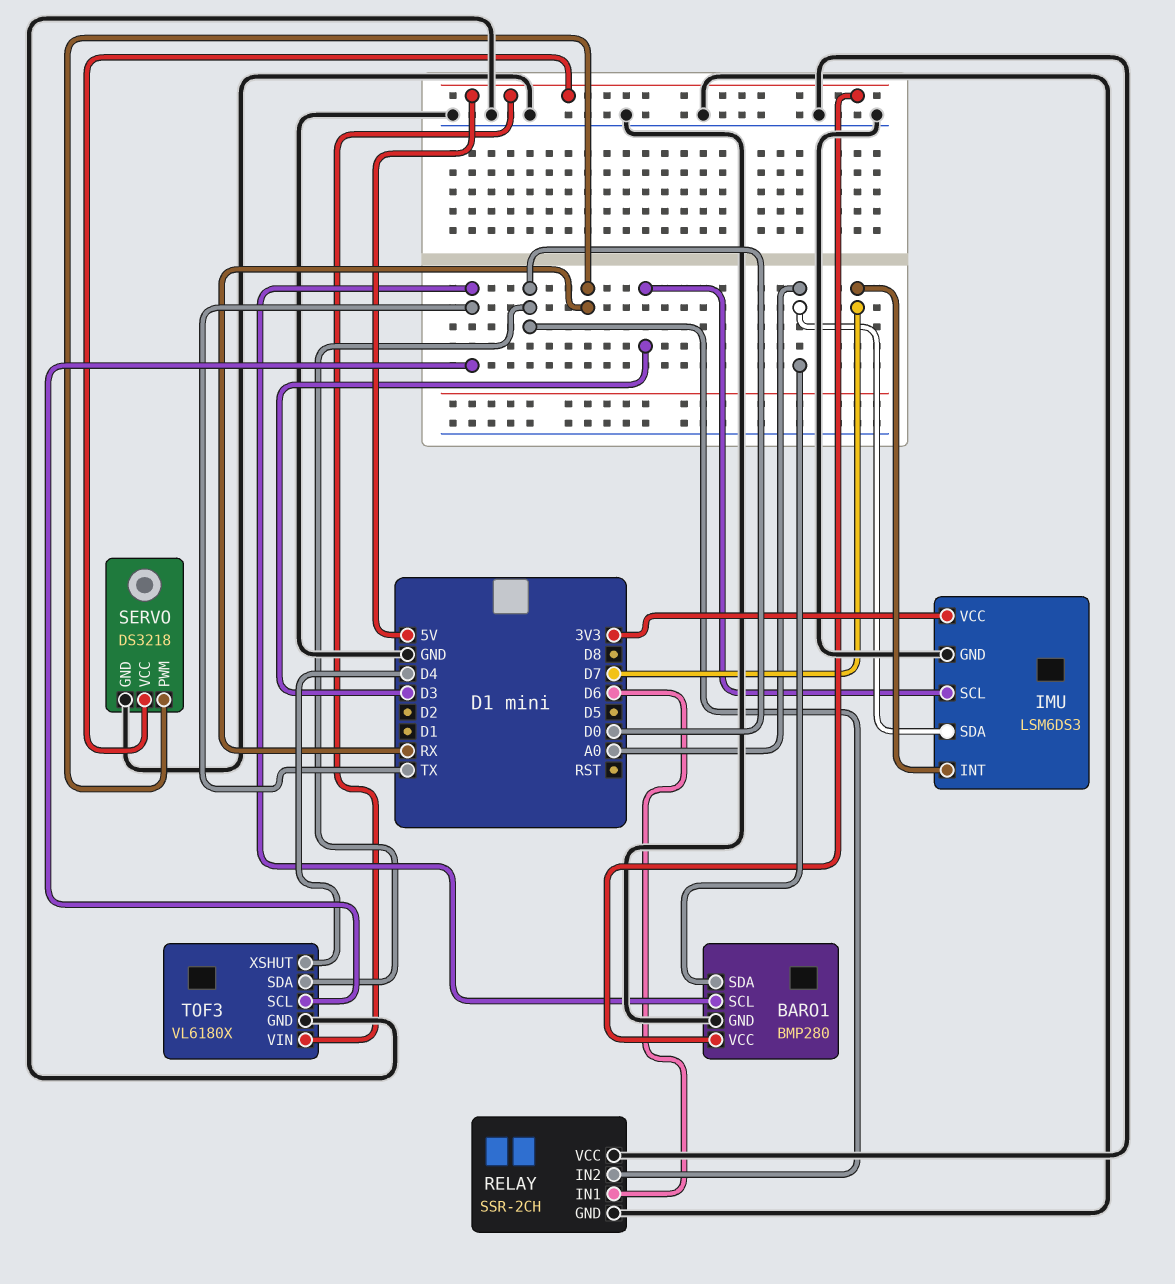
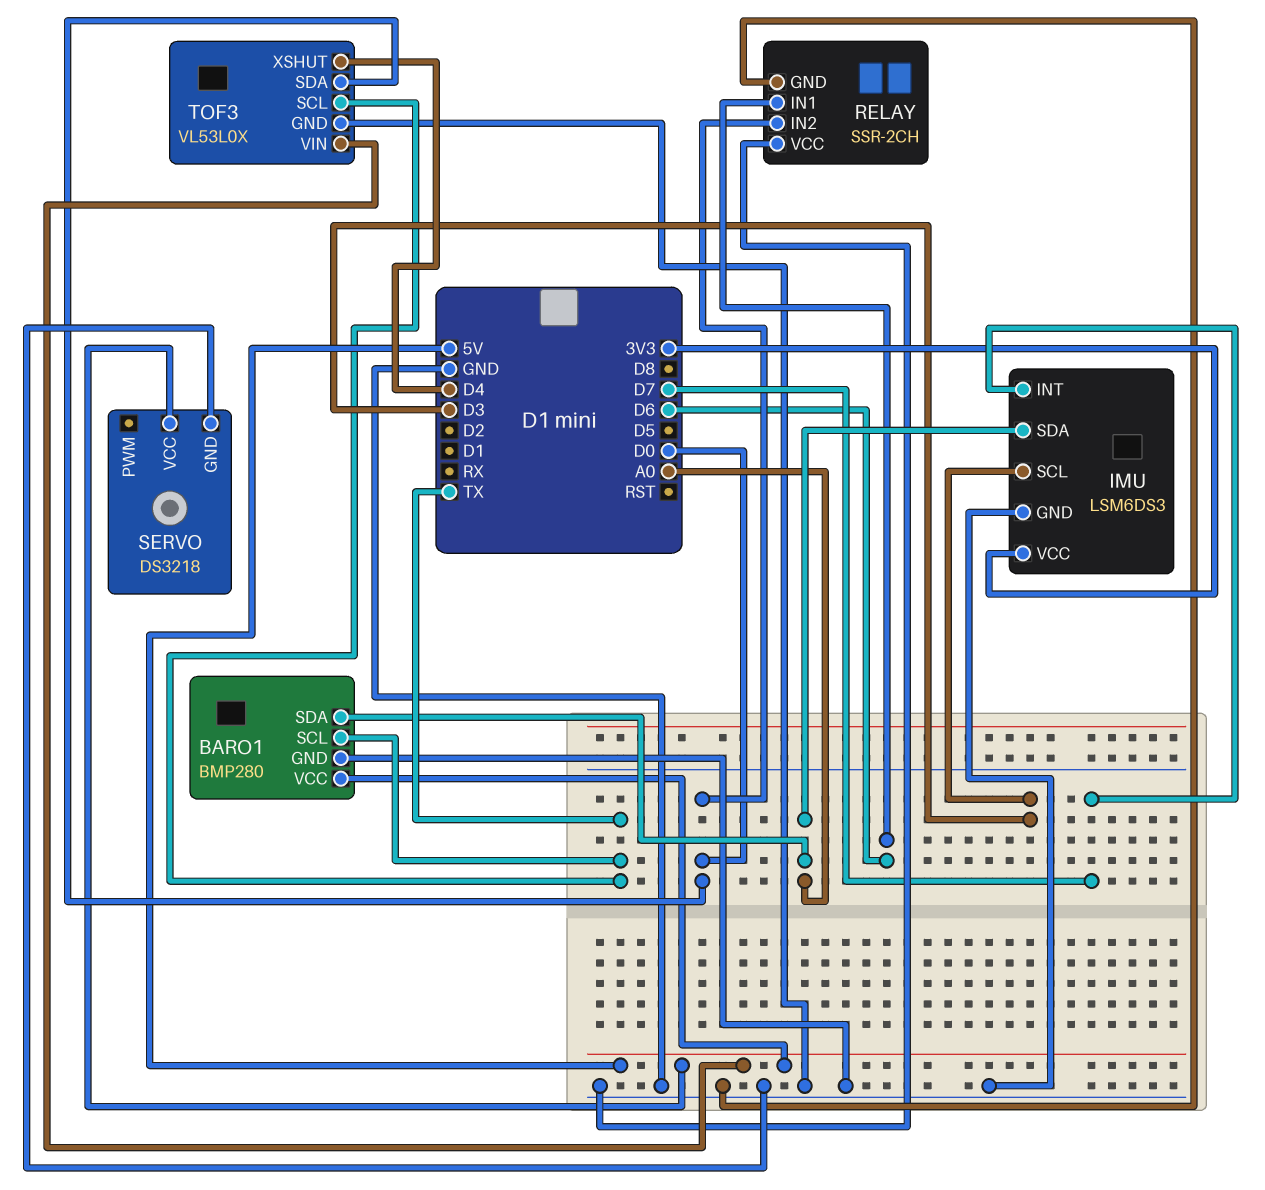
SERVO pin PWM: RX -> none
TOF3: VL6180X -> VL53L0X

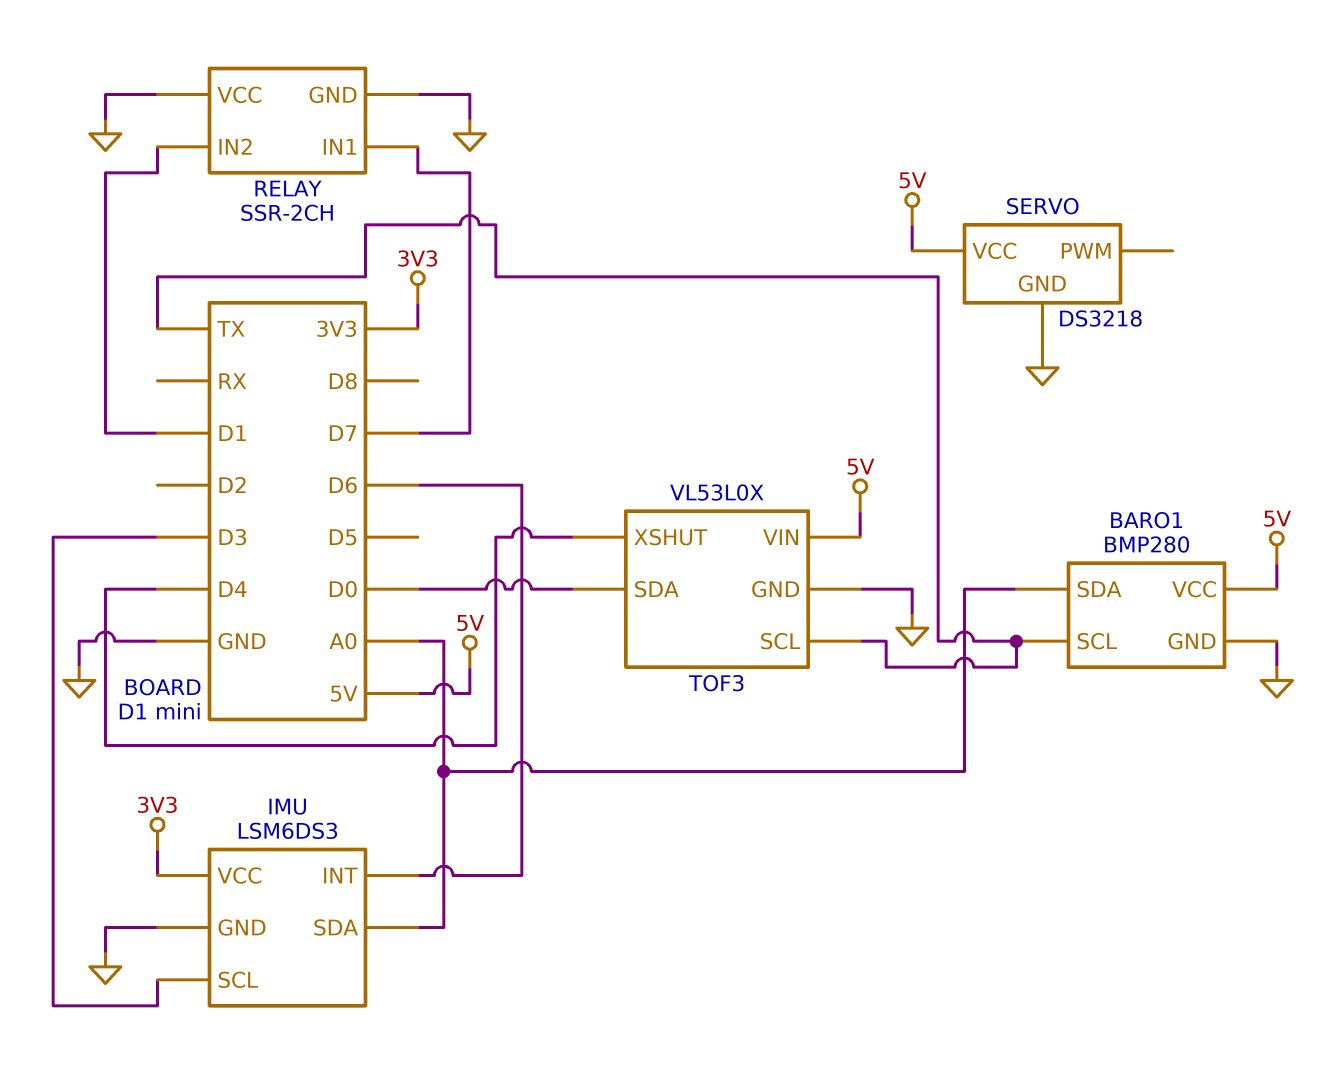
IMU pin INT: D7 -> D6
RELAY pin IN1: D6 -> D7
RELAY pin IN2: D0 -> D1

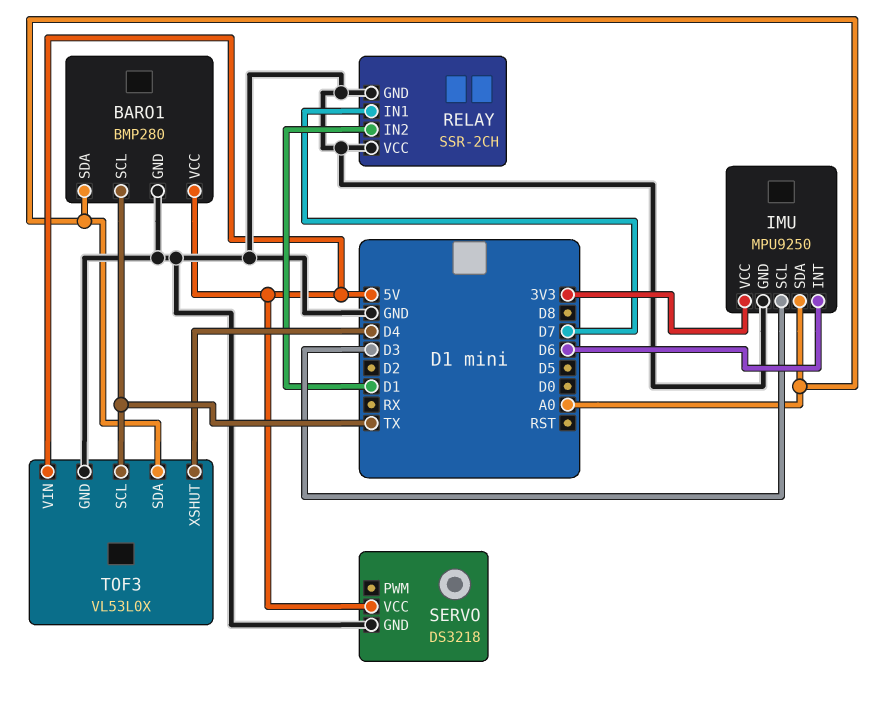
IMU: LSM6DS3 -> MPU9250
TOF3 pin SDA: D0 -> A0

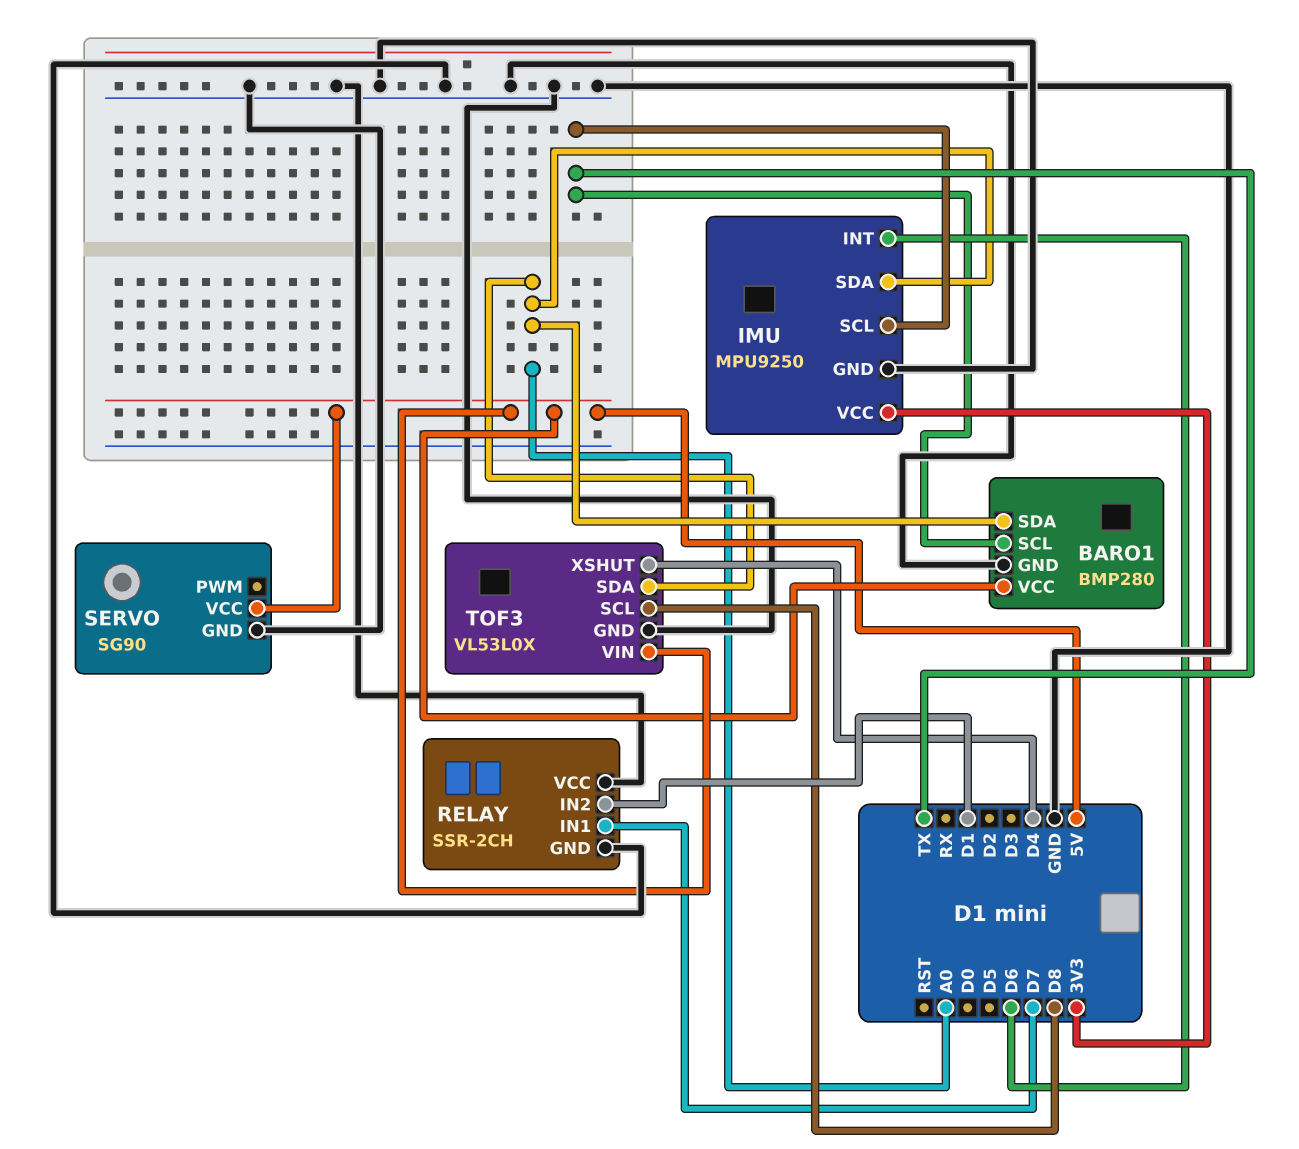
IMU pin SCL: D3 -> TX
SERVO: DS3218 -> SG90
TOF3 pin SCL: TX -> D8

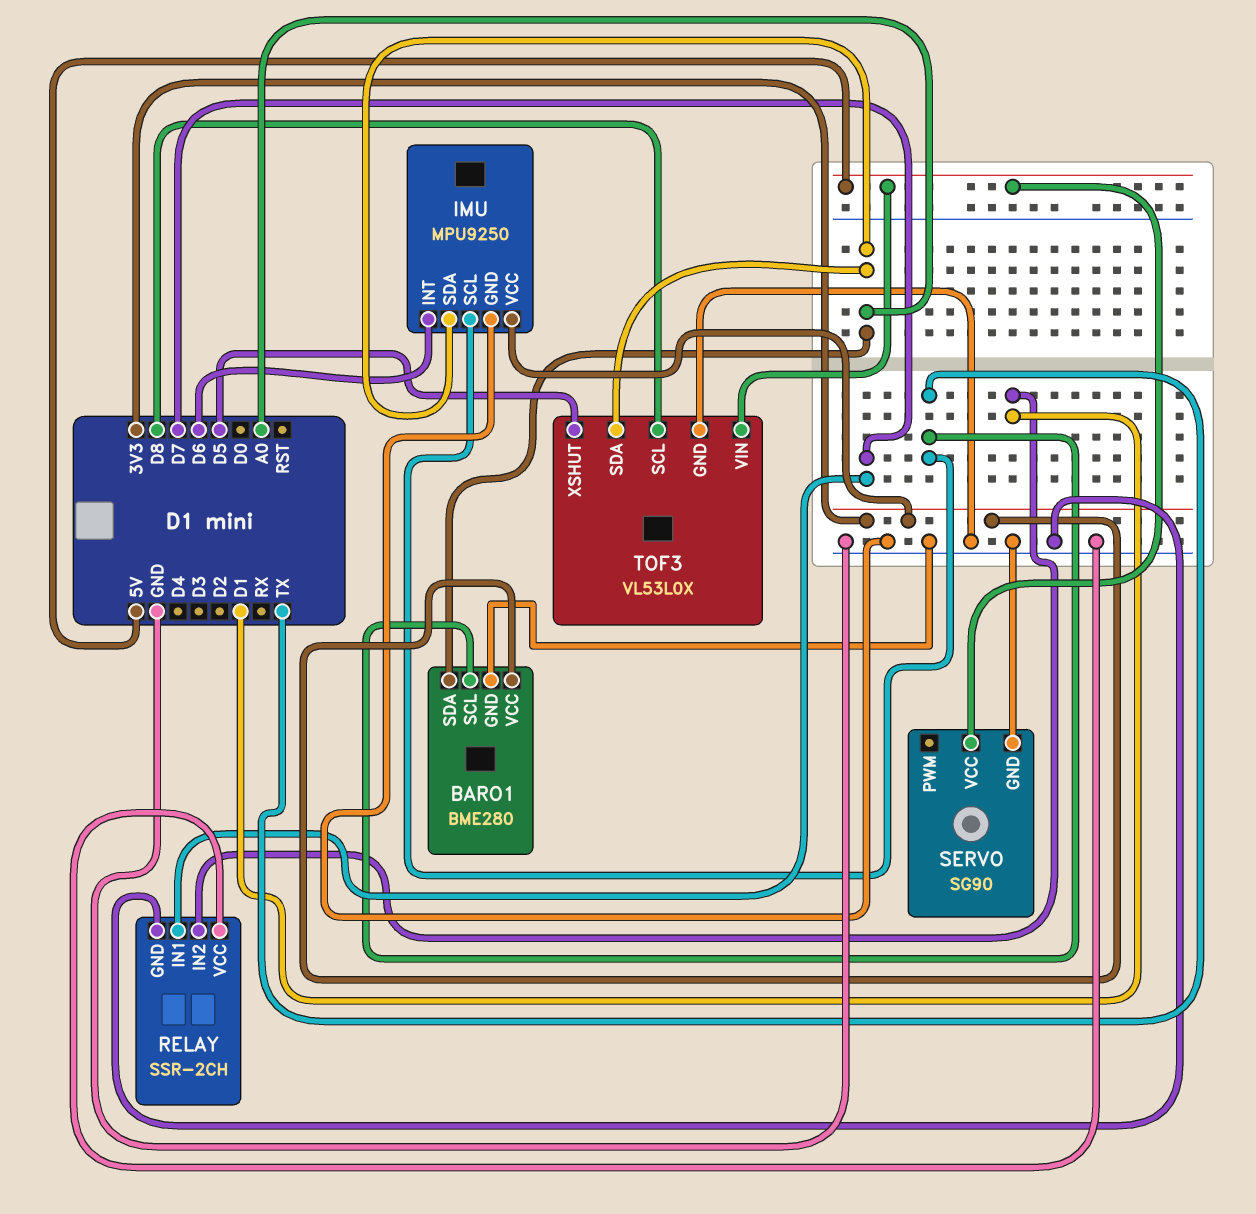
BARO1: BMP280 -> BME280
BARO1 pin VCC: 5V -> 3V3
TOF3 pin XSHUT: D4 -> D5

